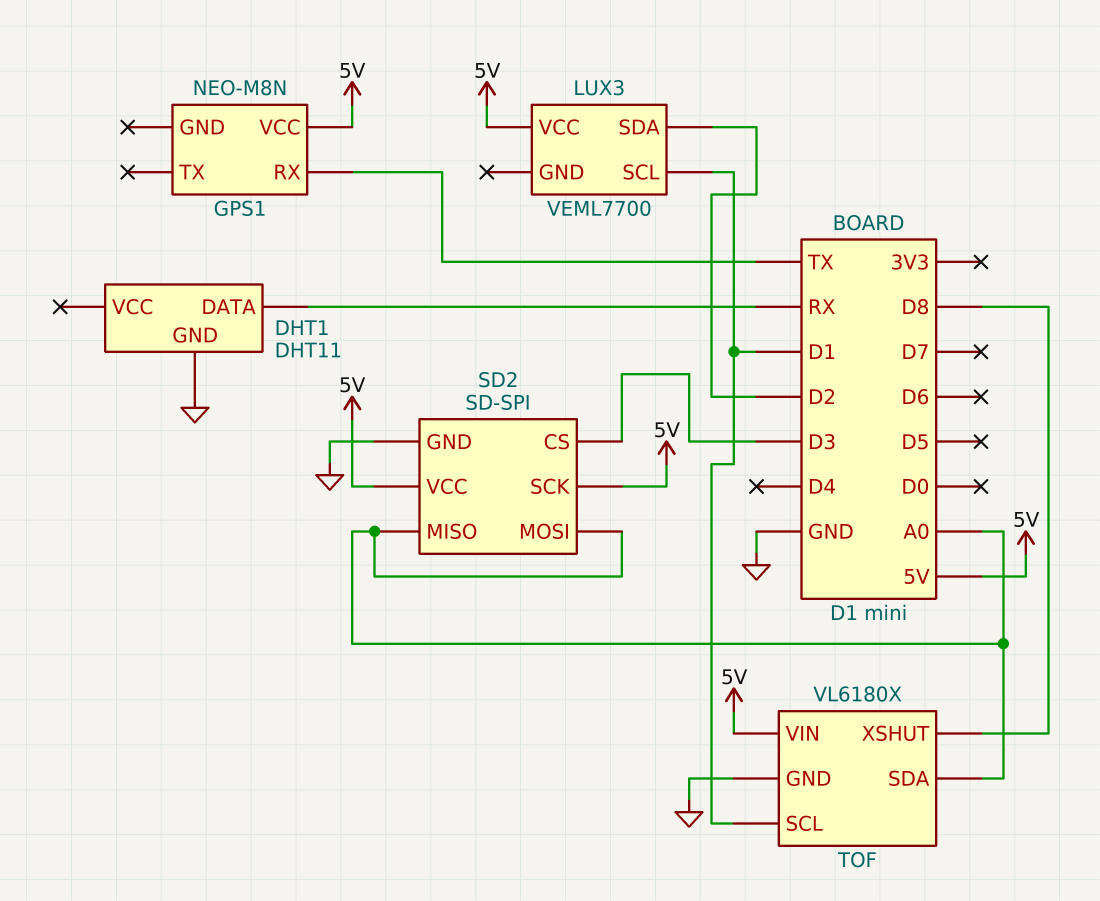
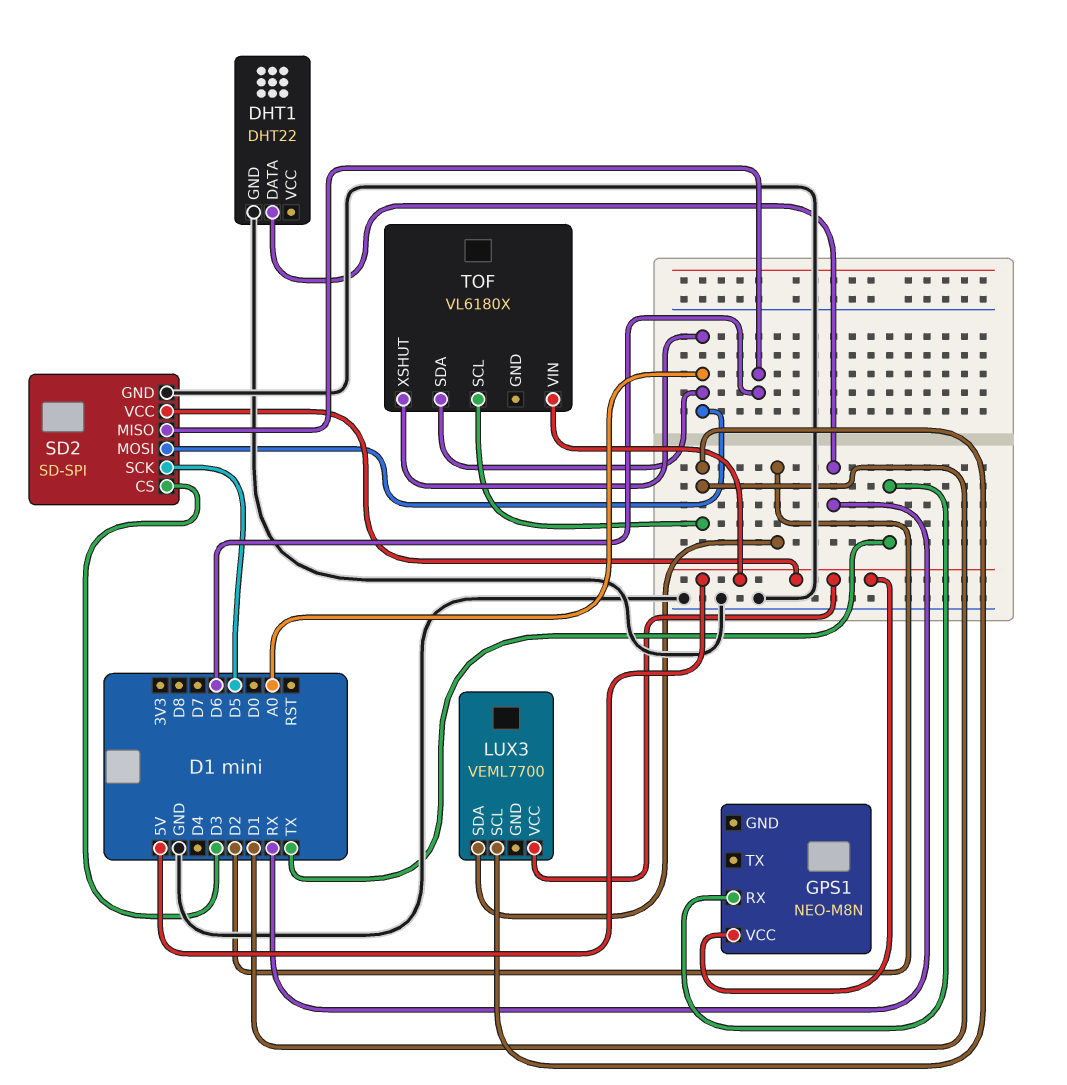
DHT1: DHT11 -> DHT22
SD2 pin MISO: A0 -> D6
SD2 pin SCK: 5V -> D5
TOF pin GND: GND -> none
TOF pin XSHUT: D8 -> A0

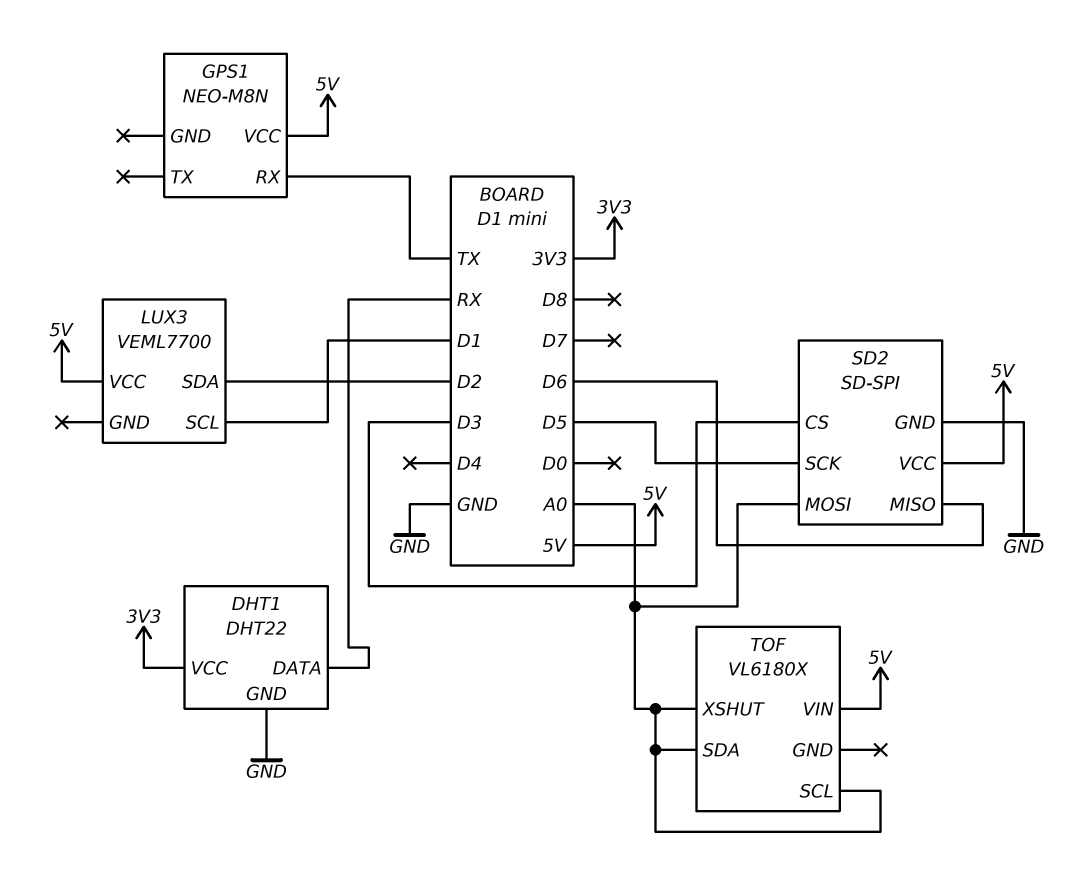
DHT1 pin VCC: none -> 3V3
TOF pin SCL: D1 -> A0

